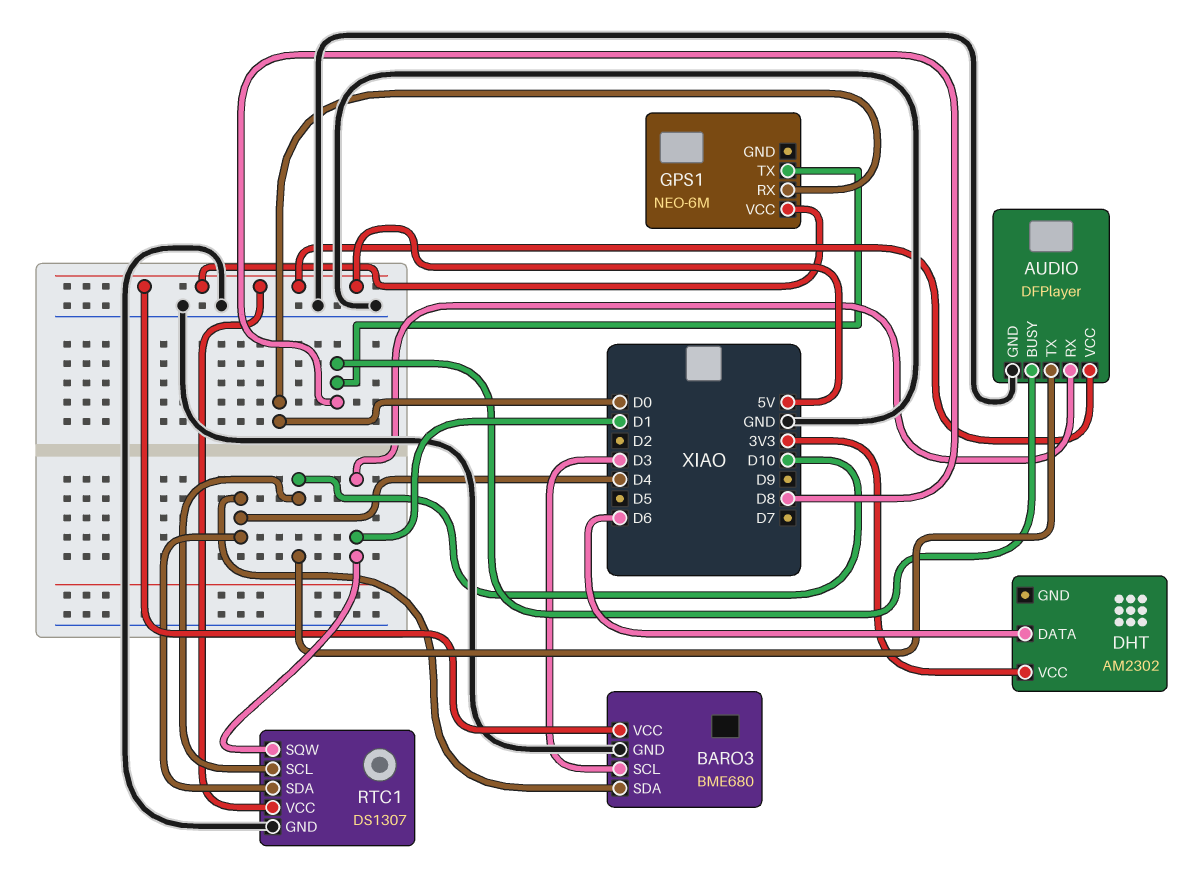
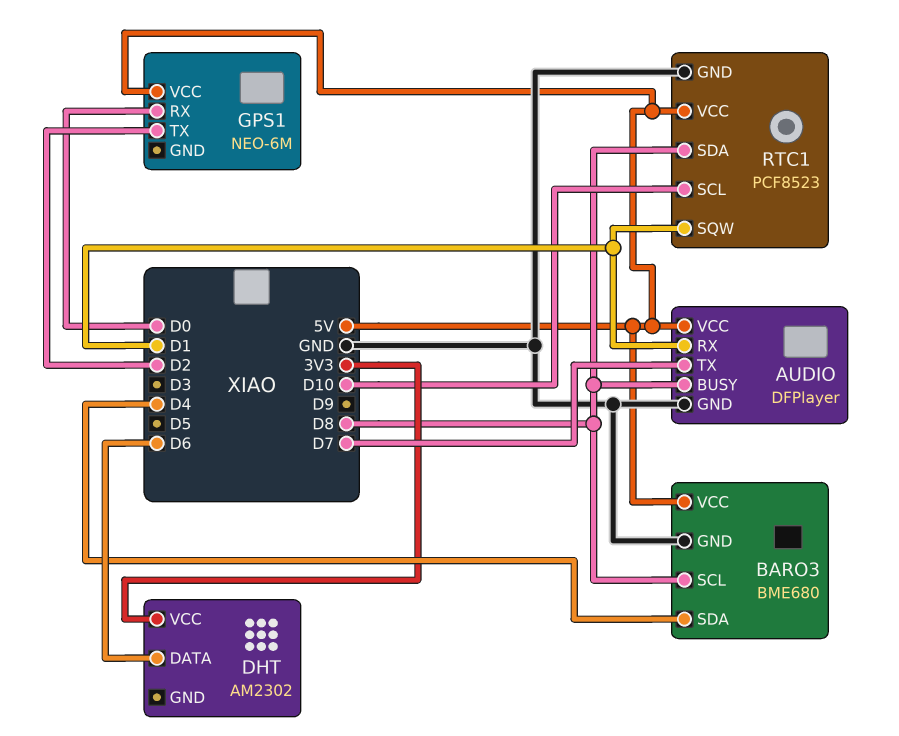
AUDIO pin TX: D10 -> D7
BARO3 pin SCL: D3 -> D8
GPS1 pin TX: D8 -> D2
RTC1: DS1307 -> PCF8523
RTC1 pin SDA: D4 -> D8

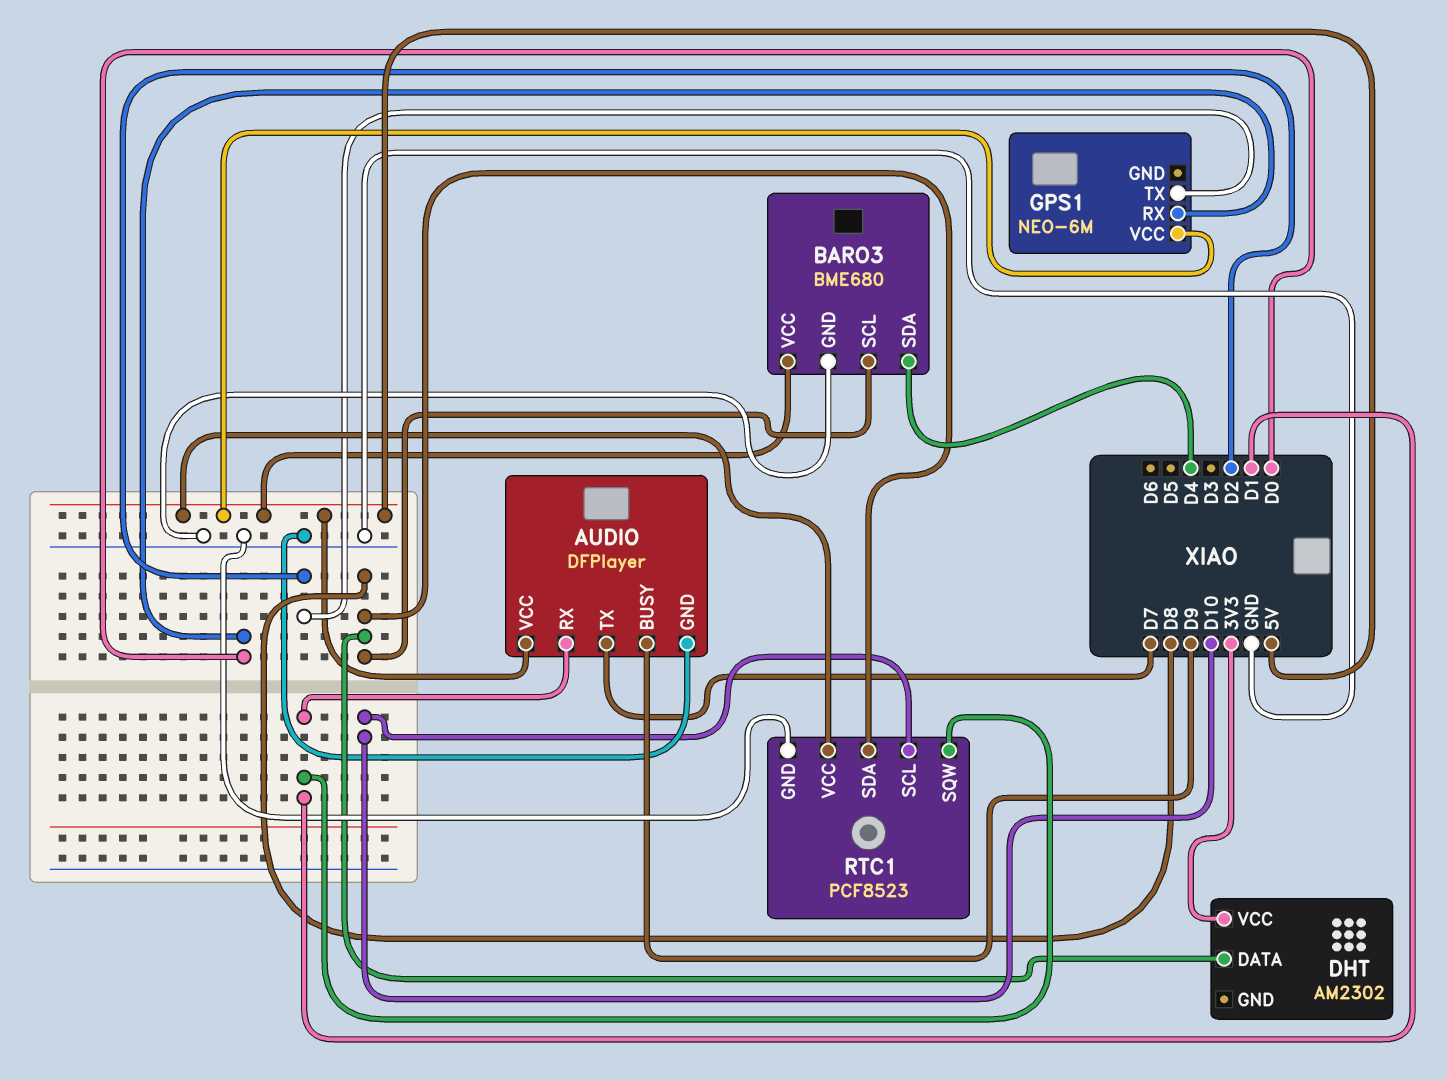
AUDIO pin BUSY: D8 -> D9
DHT pin DATA: D6 -> D8

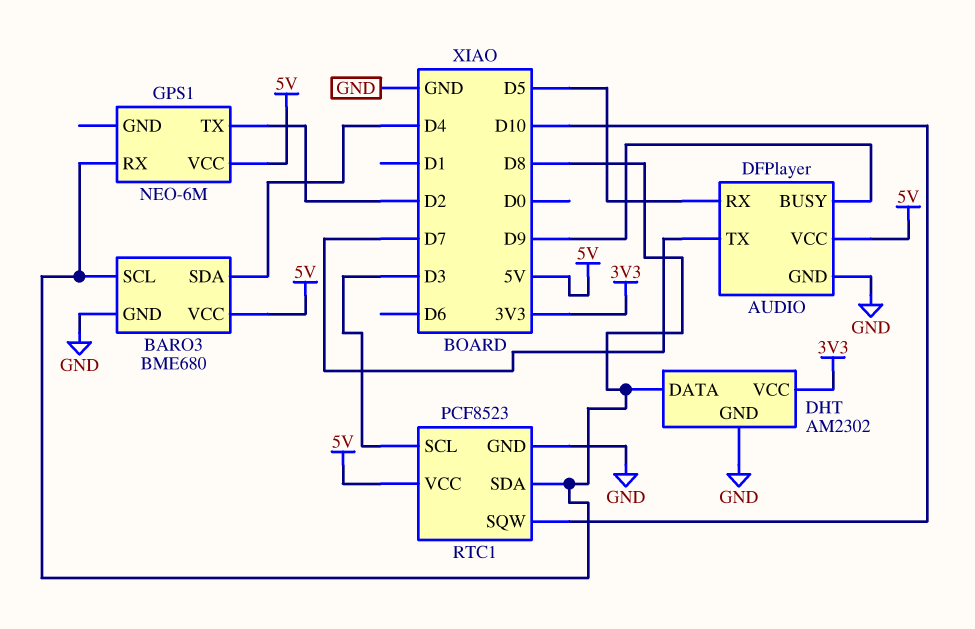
AUDIO pin RX: D1 -> D5
DHT pin GND: none -> GND
GPS1 pin RX: D0 -> D8
RTC1 pin SCL: D10 -> D3
RTC1 pin SQW: D1 -> D10

